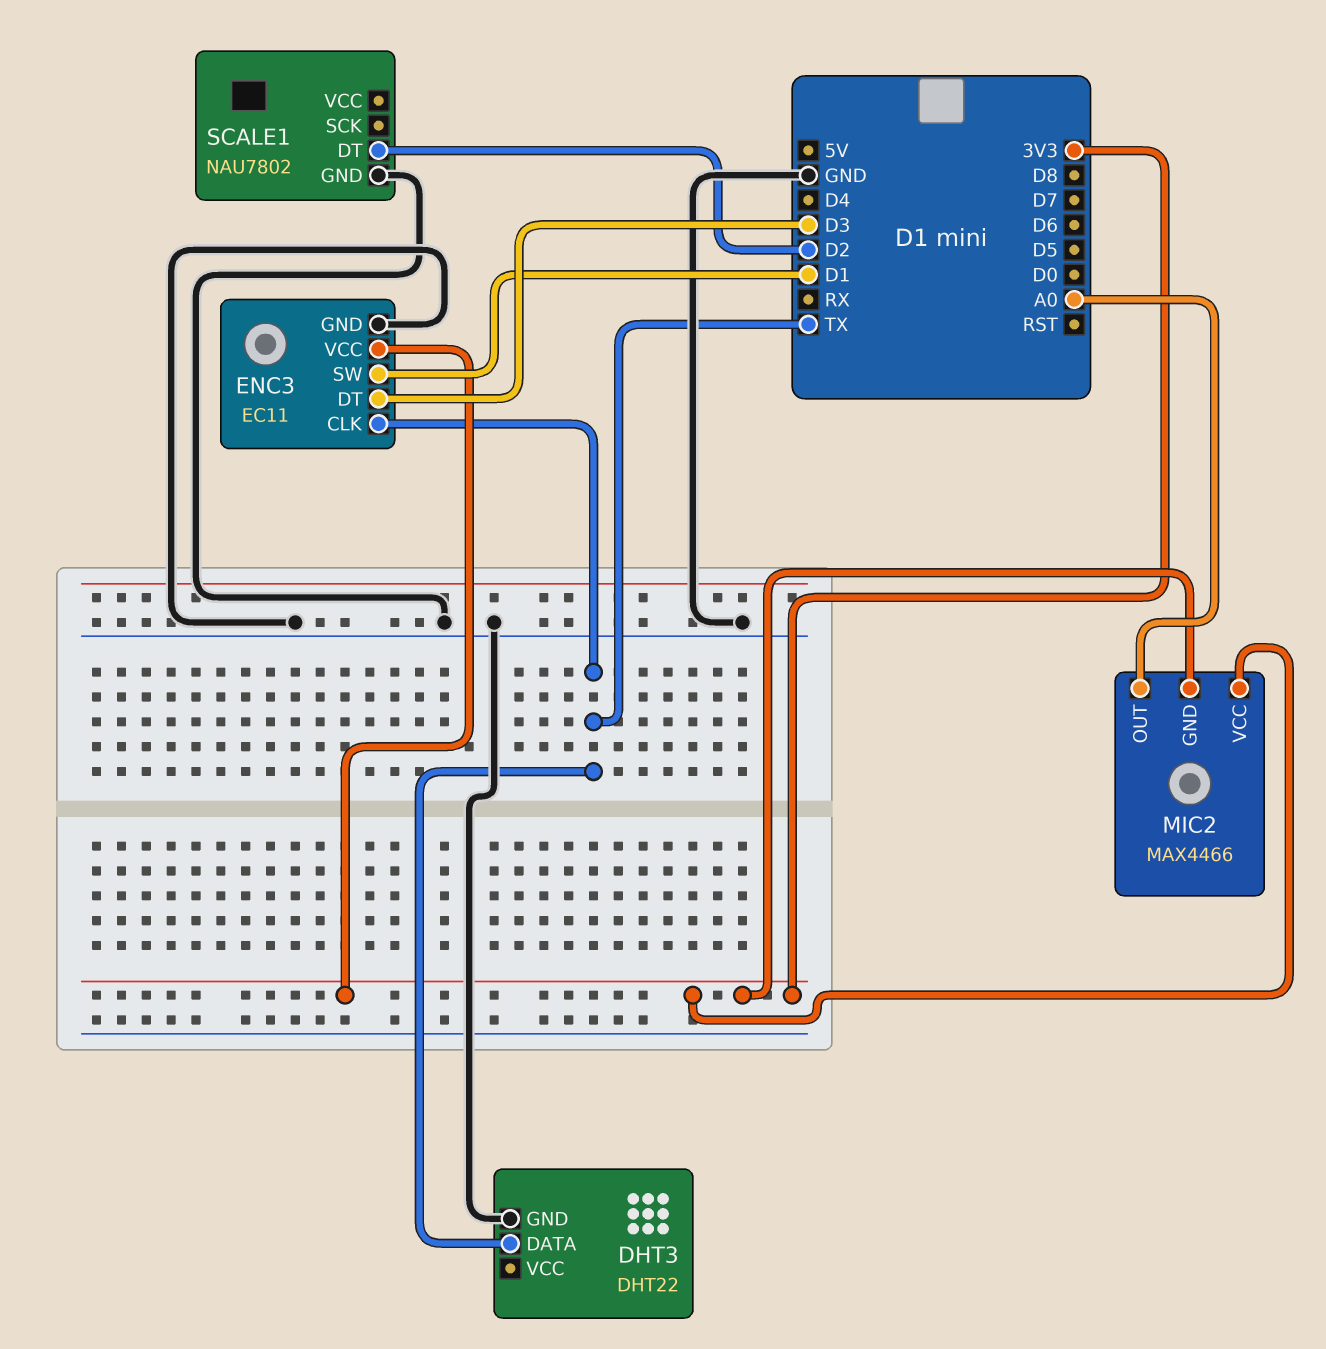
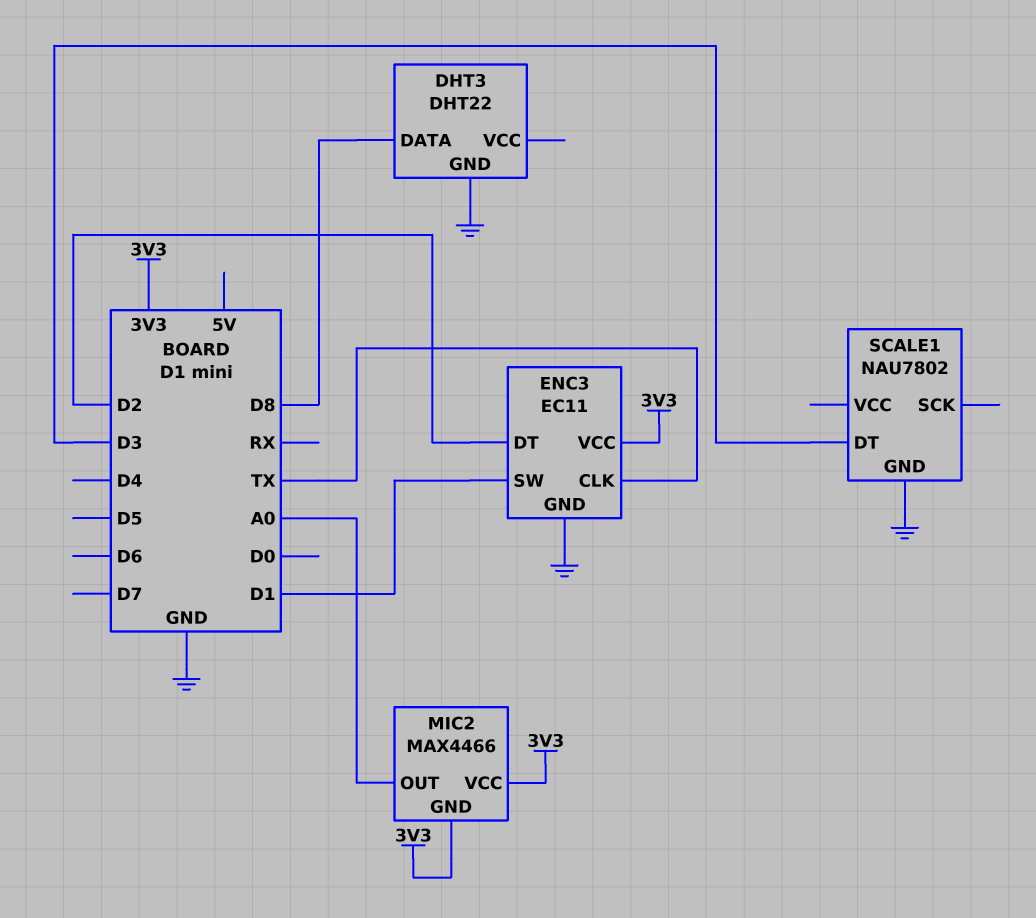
DHT3 pin DATA: TX -> D8
ENC3 pin DT: D3 -> D2
SCALE1 pin DT: D2 -> D3

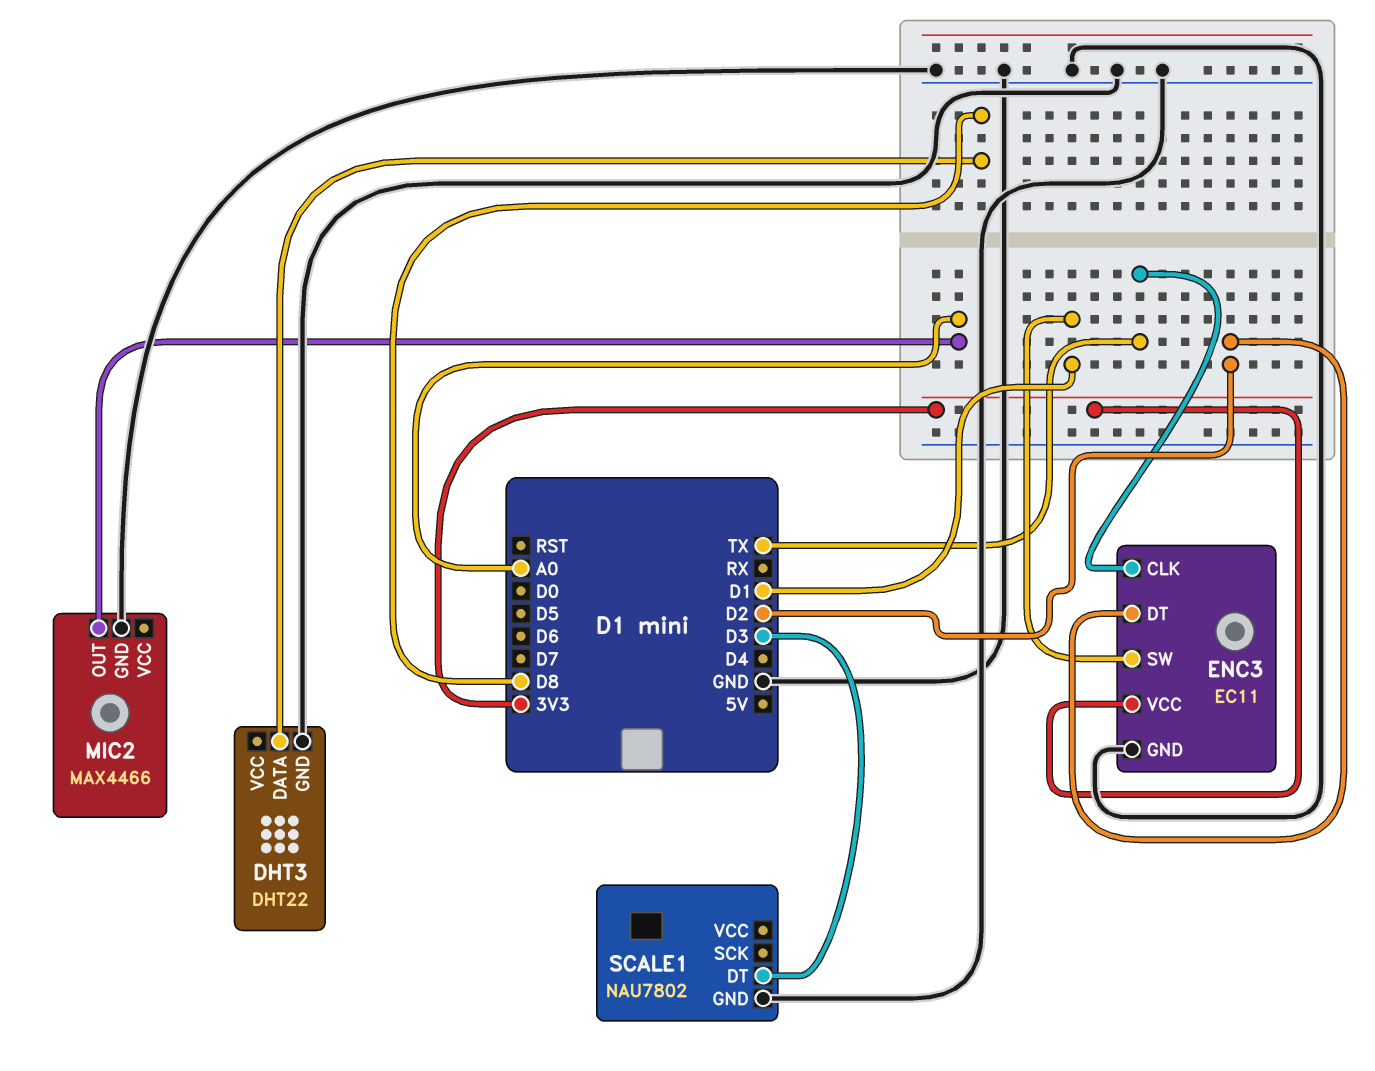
MIC2 pin GND: 3V3 -> GND
MIC2 pin VCC: 3V3 -> none

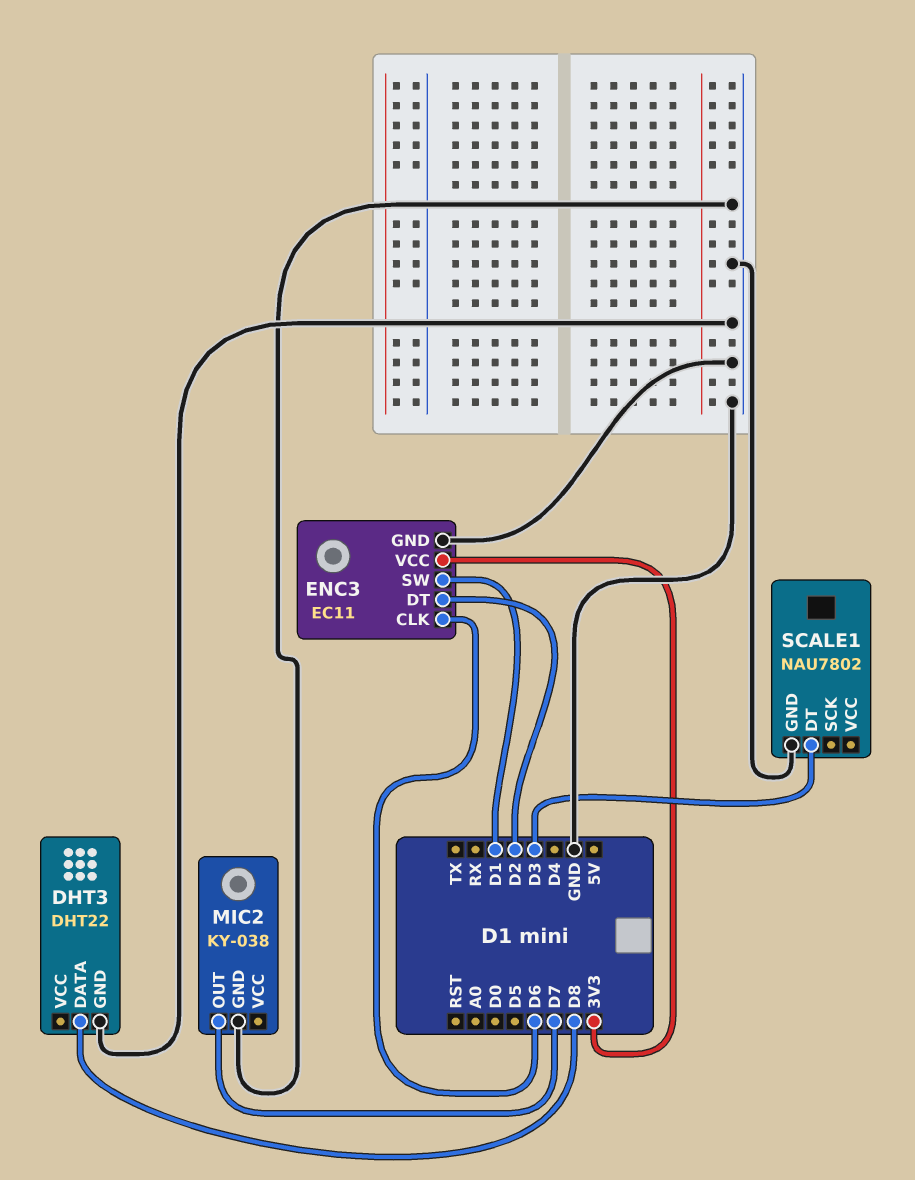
ENC3 pin CLK: TX -> D6
MIC2: MAX4466 -> KY-038
MIC2 pin OUT: A0 -> D7

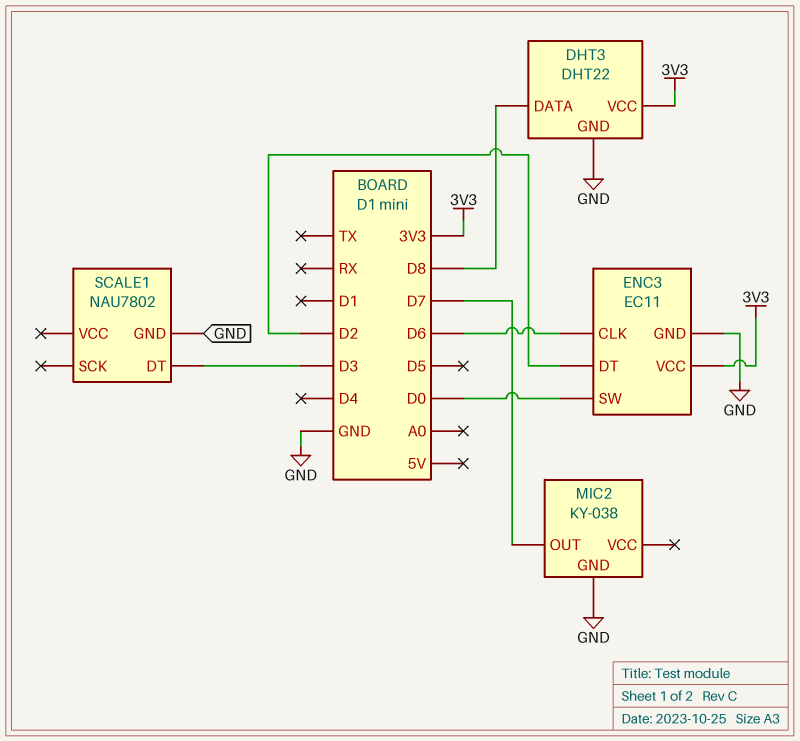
DHT3 pin VCC: none -> 3V3
ENC3 pin SW: D1 -> D0

